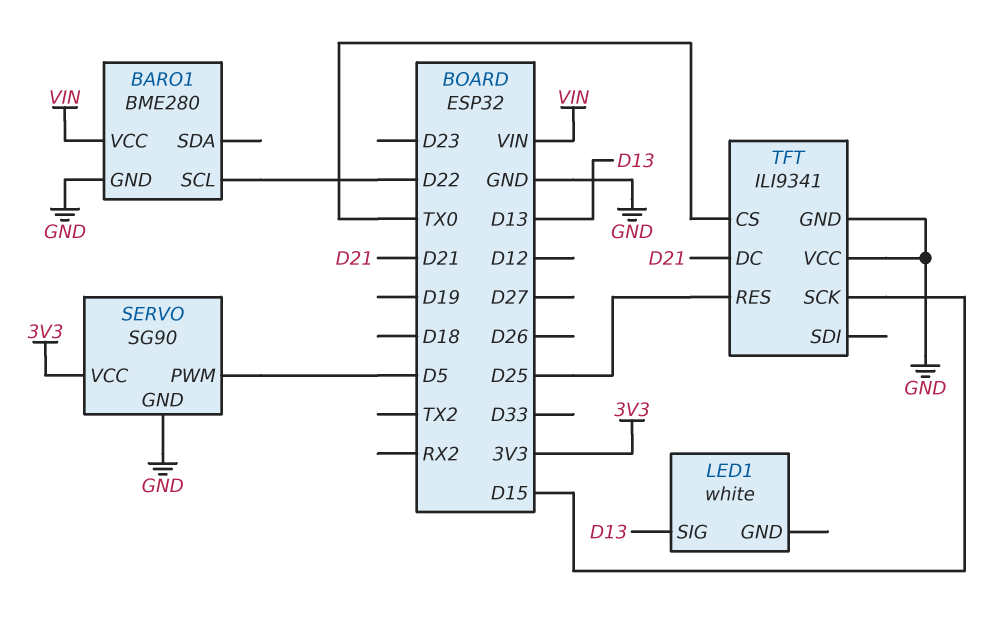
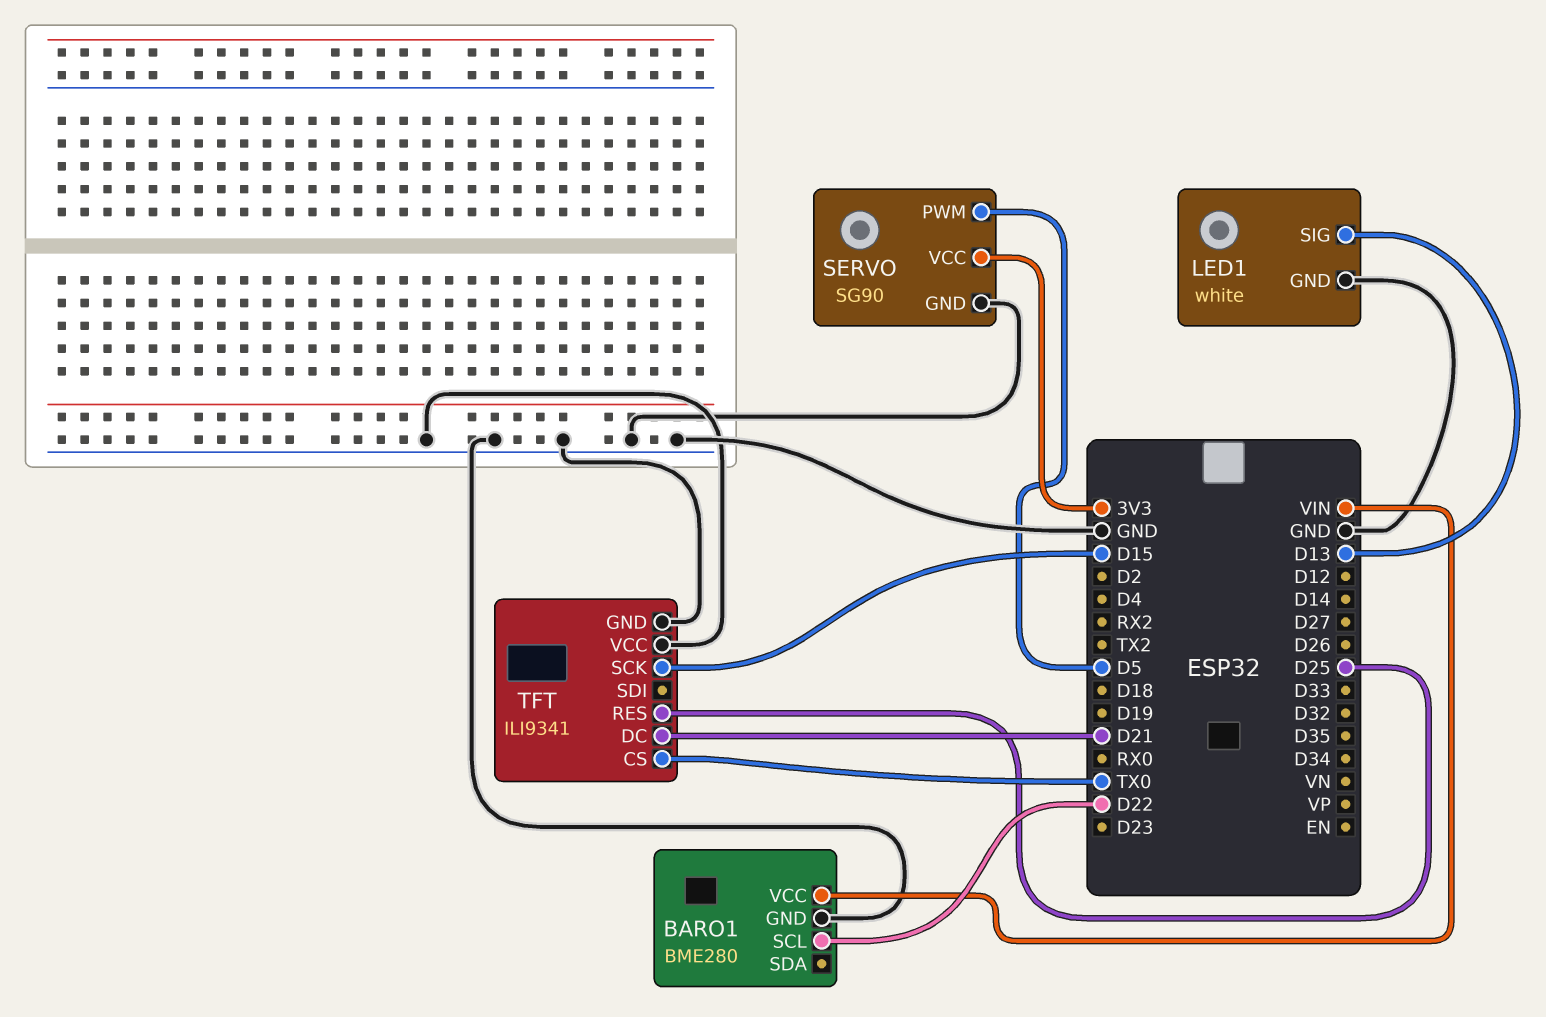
LED1 pin GND: none -> GND

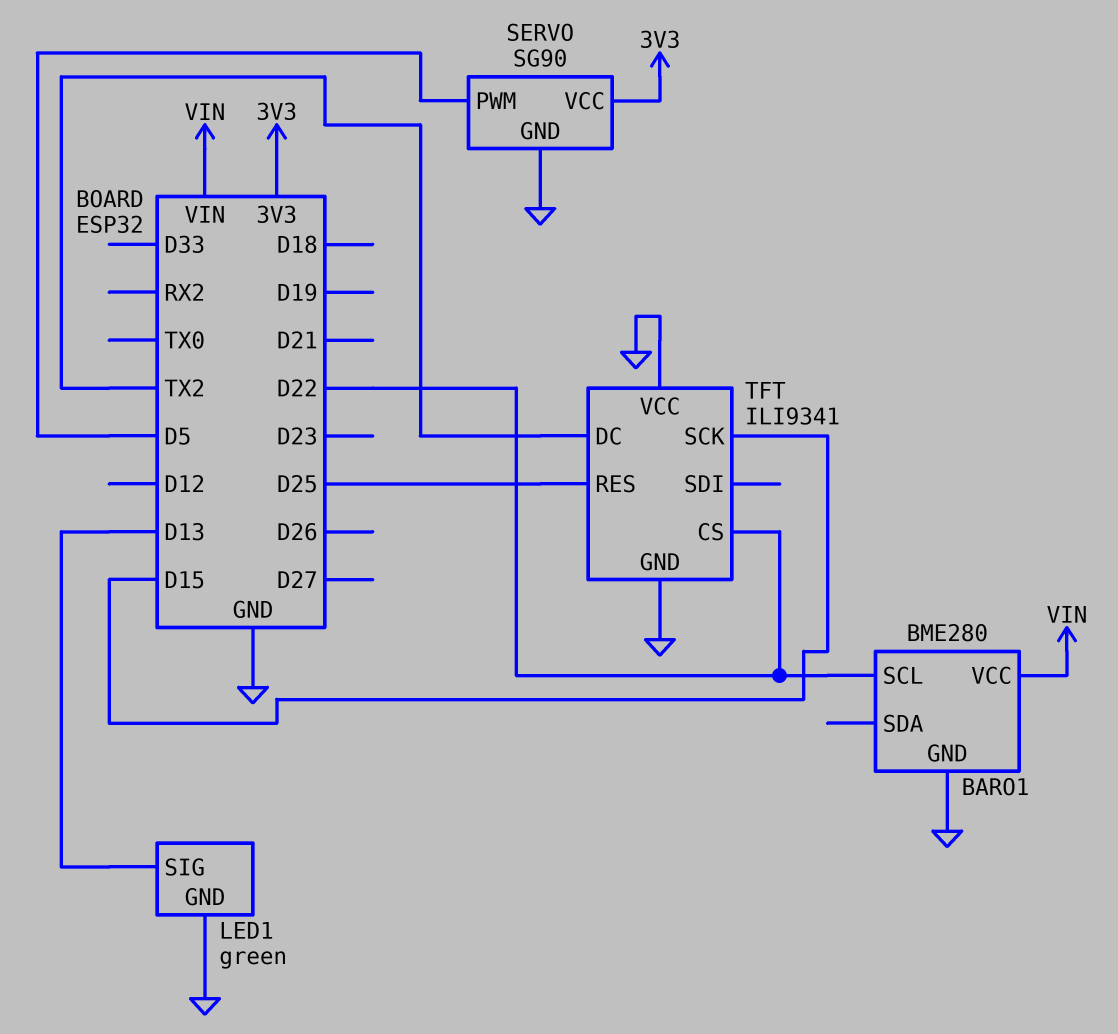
LED1: white -> green
TFT pin CS: TX0 -> D22
TFT pin DC: D21 -> TX2

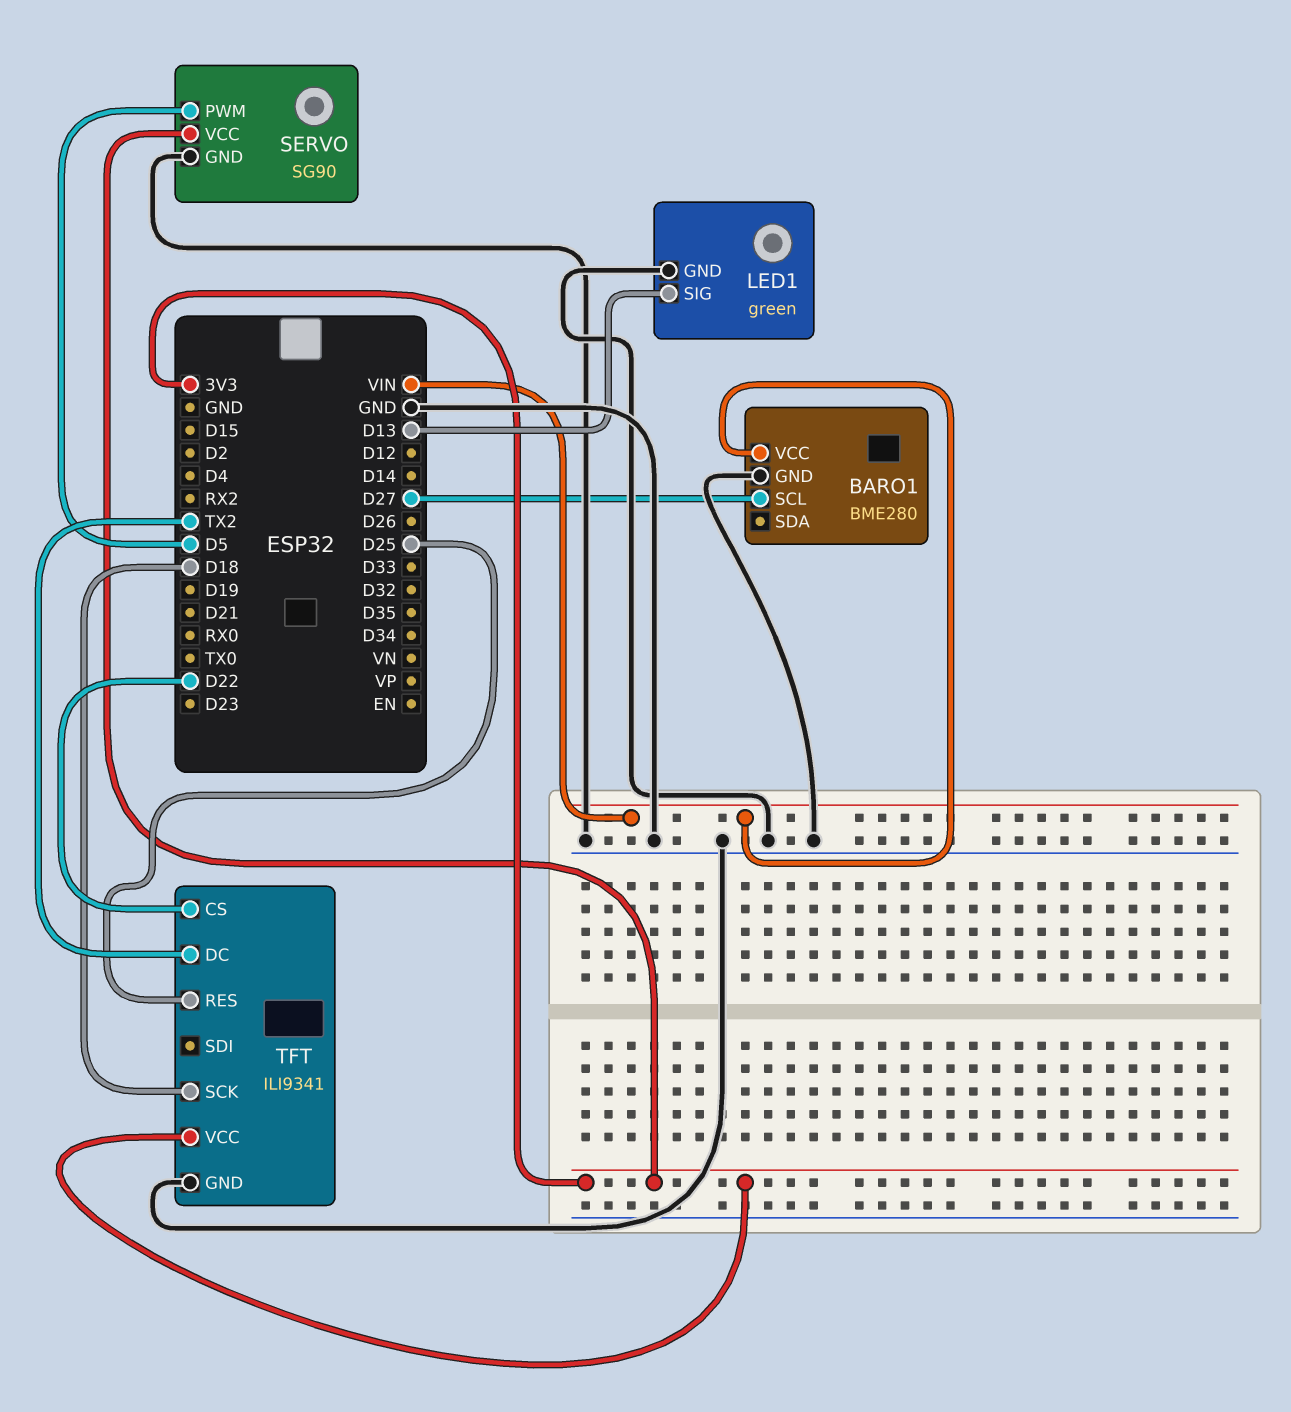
BARO1 pin SCL: D22 -> D27
TFT pin SCK: D15 -> D18
TFT pin VCC: GND -> 3V3

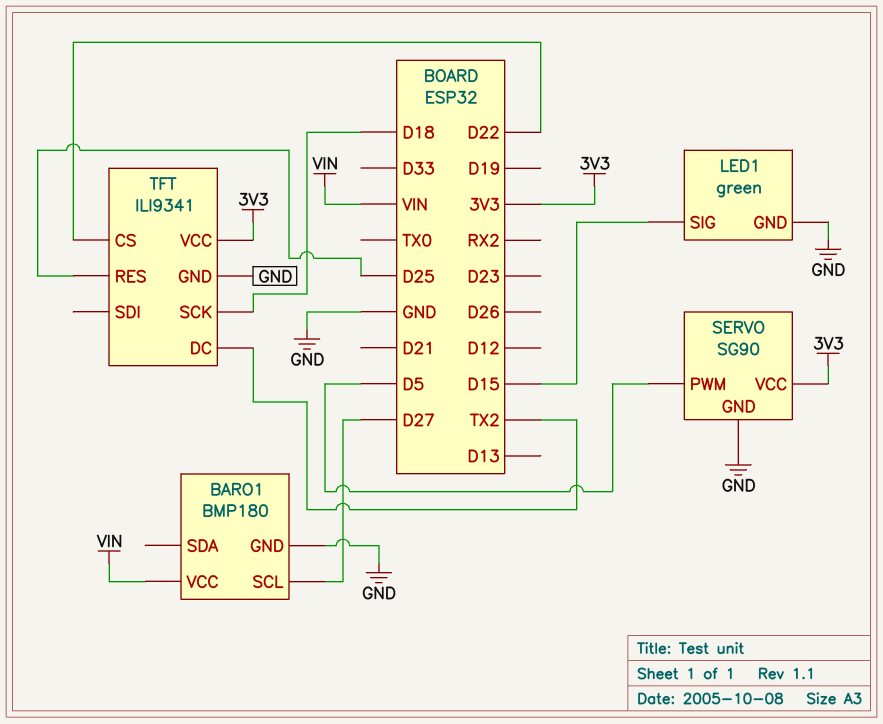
BARO1: BME280 -> BMP180
LED1 pin SIG: D13 -> D15

